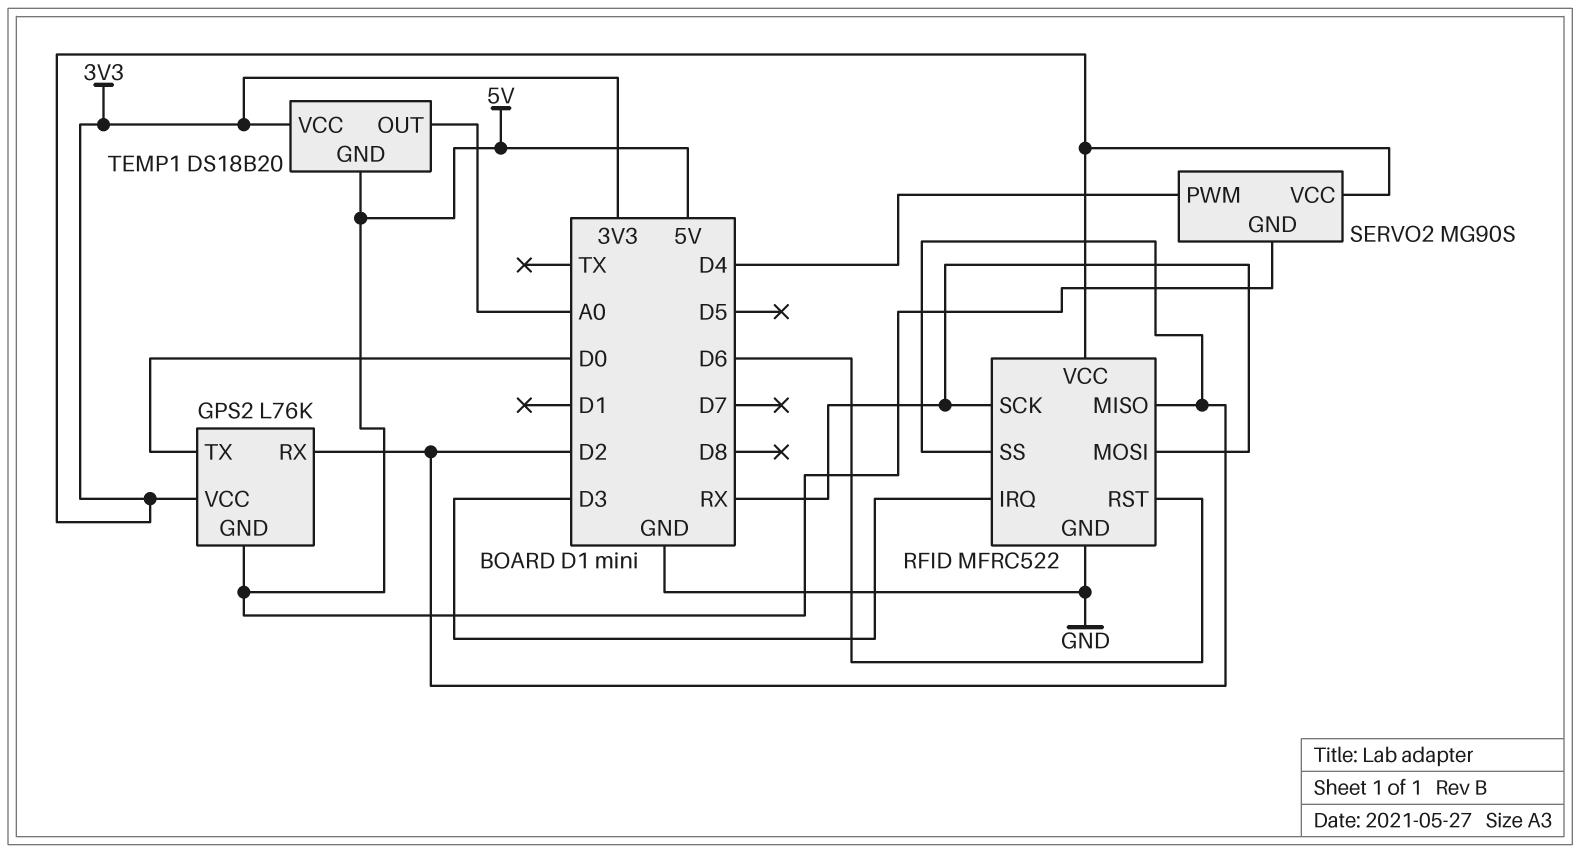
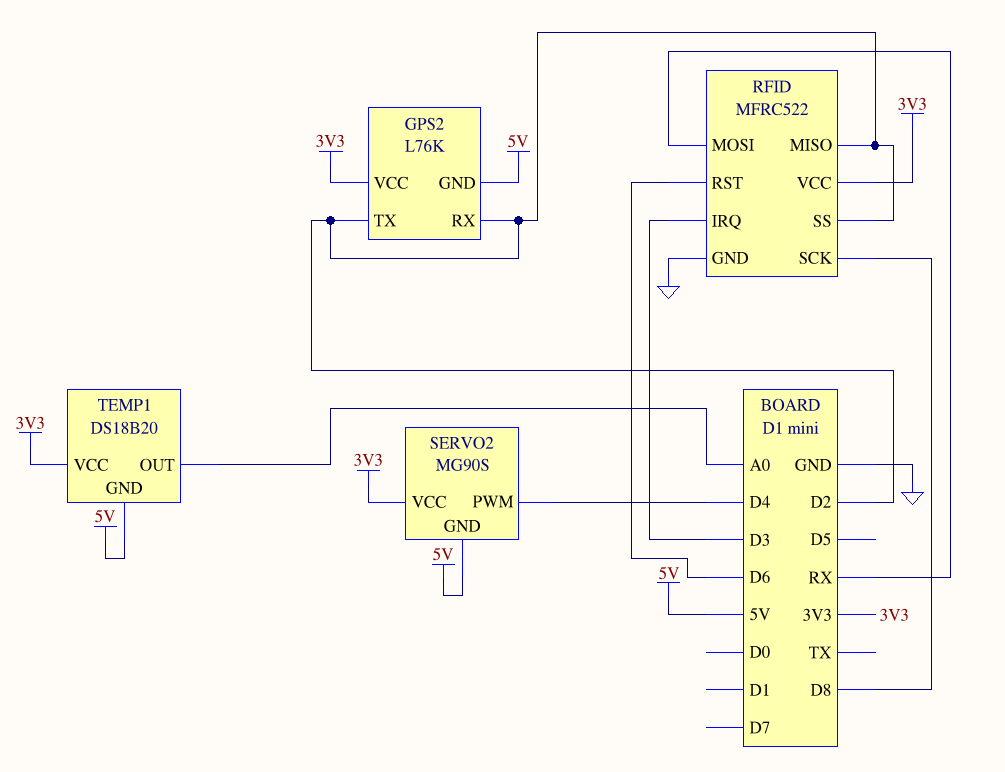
GPS2 pin TX: D0 -> D2
RFID pin SCK: RX -> D8

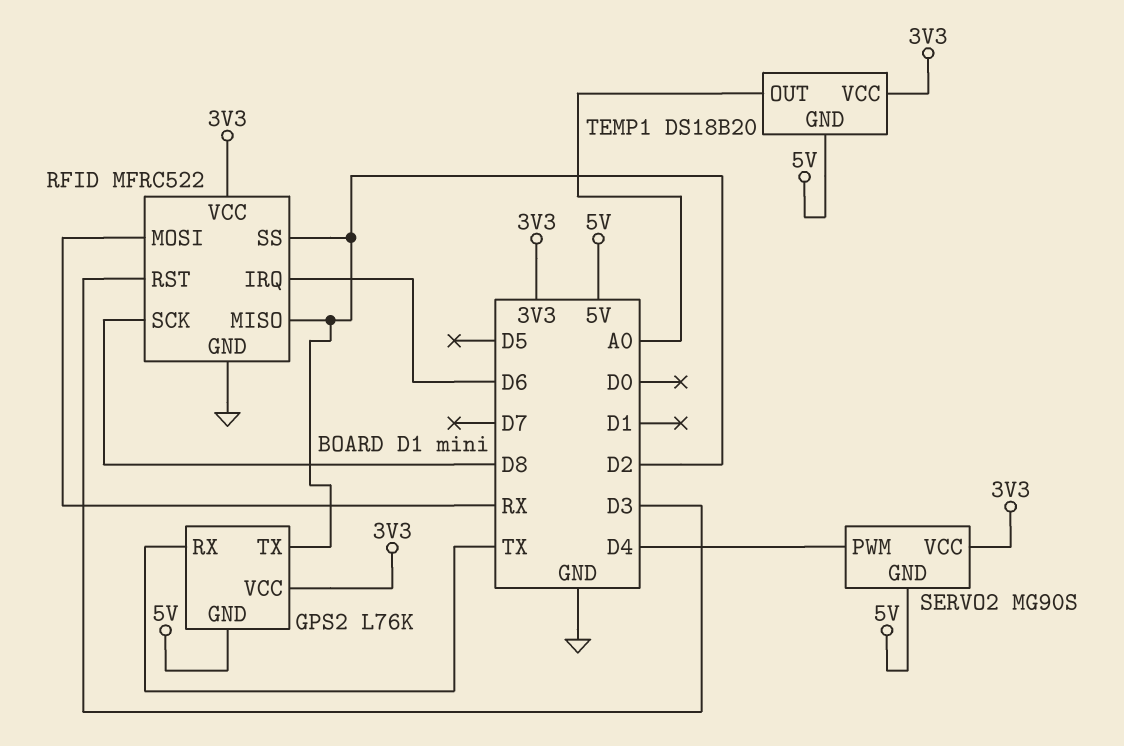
GPS2 pin RX: D2 -> TX
RFID pin IRQ: D3 -> D6
RFID pin RST: D6 -> D3

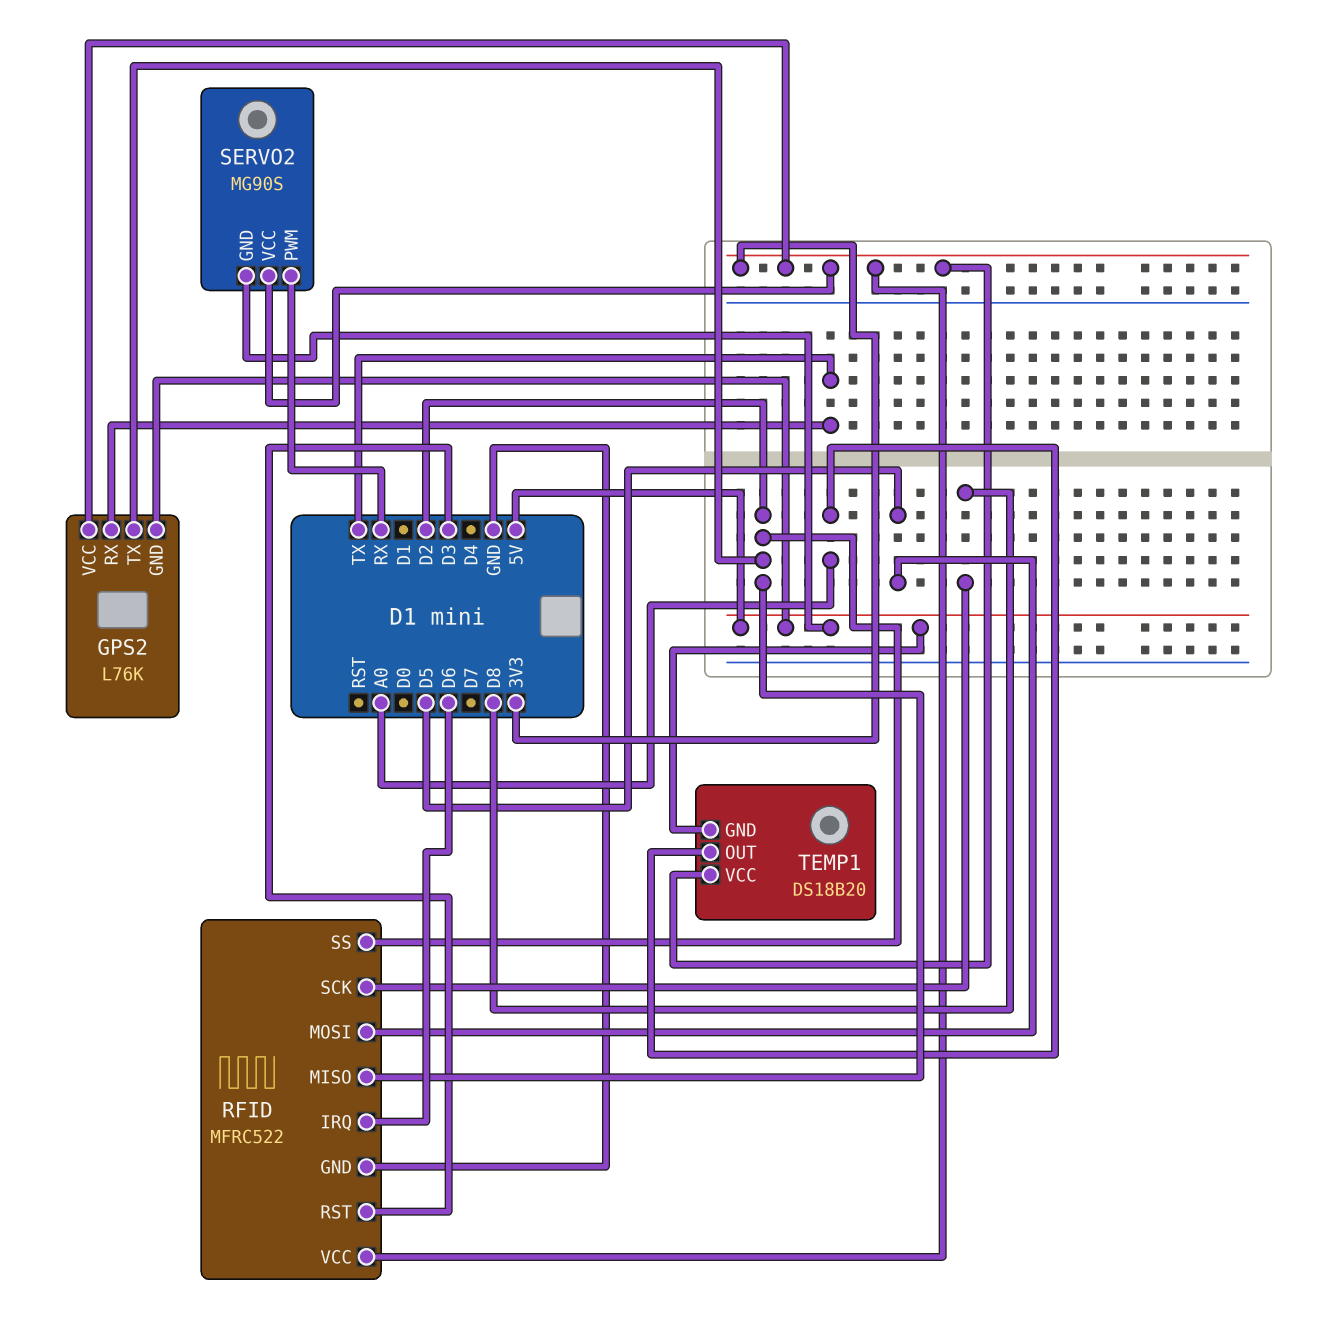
RFID pin MOSI: RX -> D5
SERVO2 pin PWM: D4 -> RX

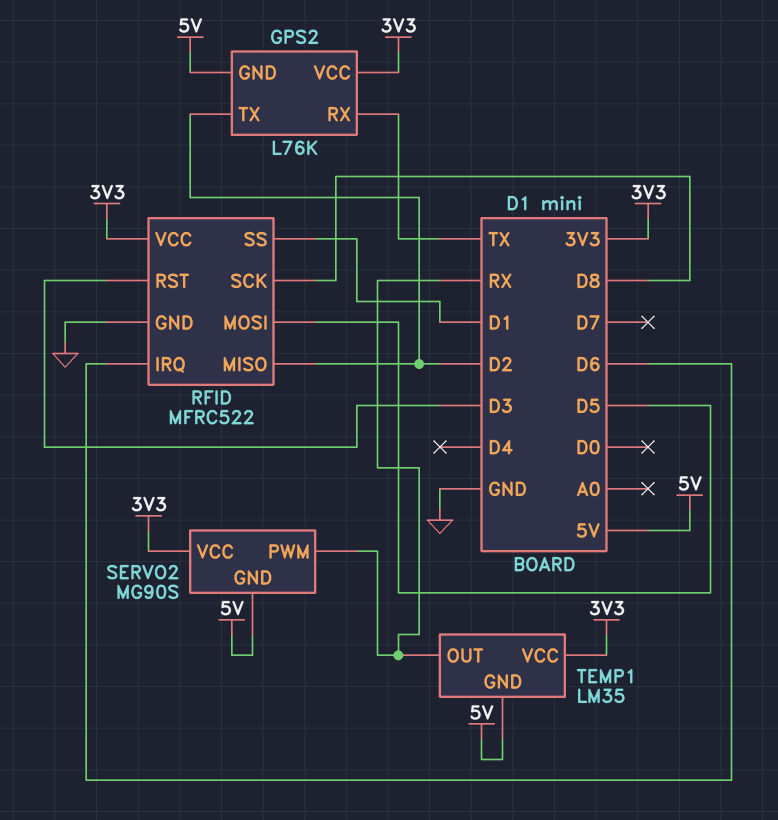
RFID pin SS: D2 -> D1
TEMP1: DS18B20 -> LM35
TEMP1 pin OUT: A0 -> RX

